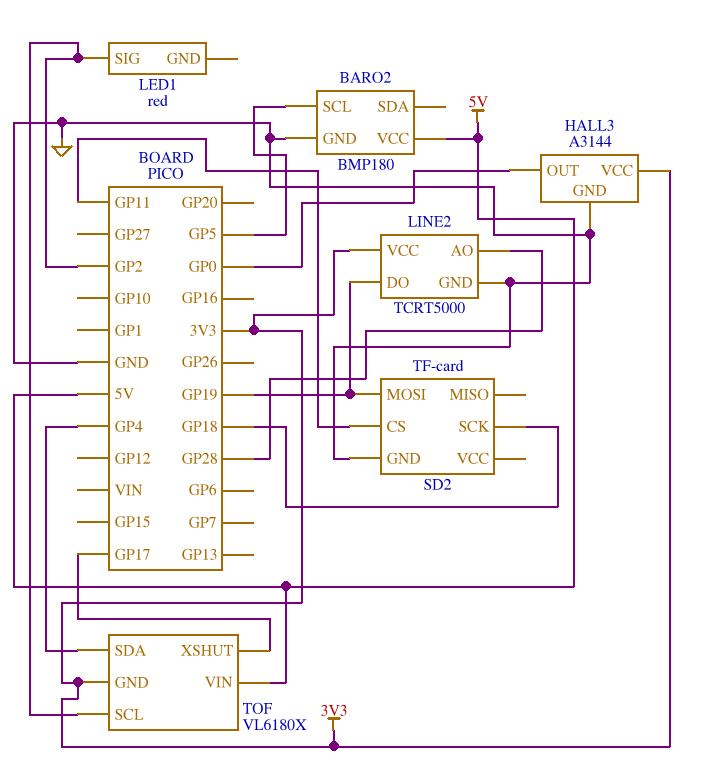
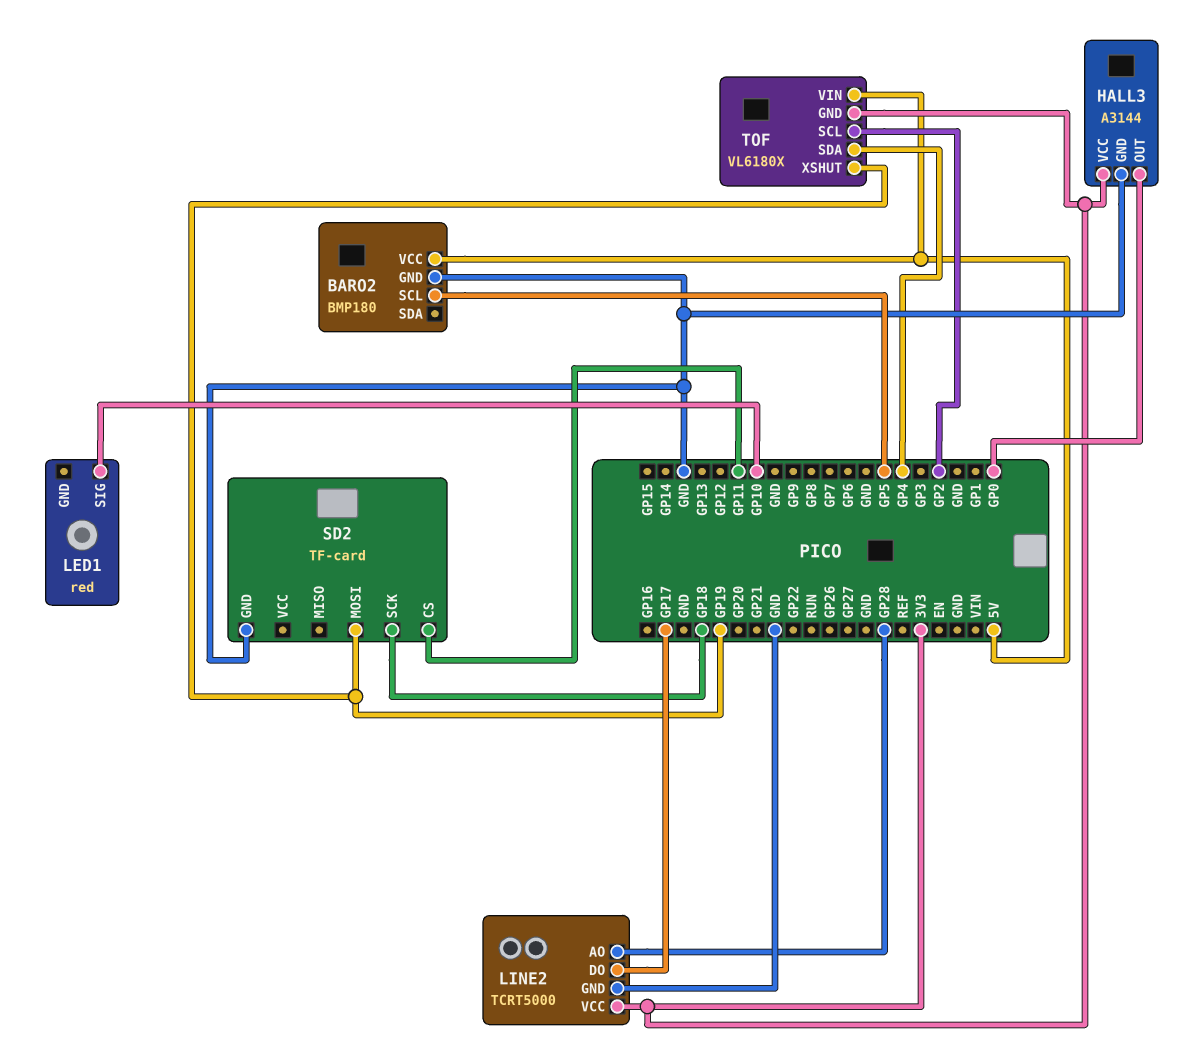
LED1 pin SIG: GP2 -> GP10
LINE2 pin DO: GP19 -> GP17
TOF pin XSHUT: GP17 -> GP19

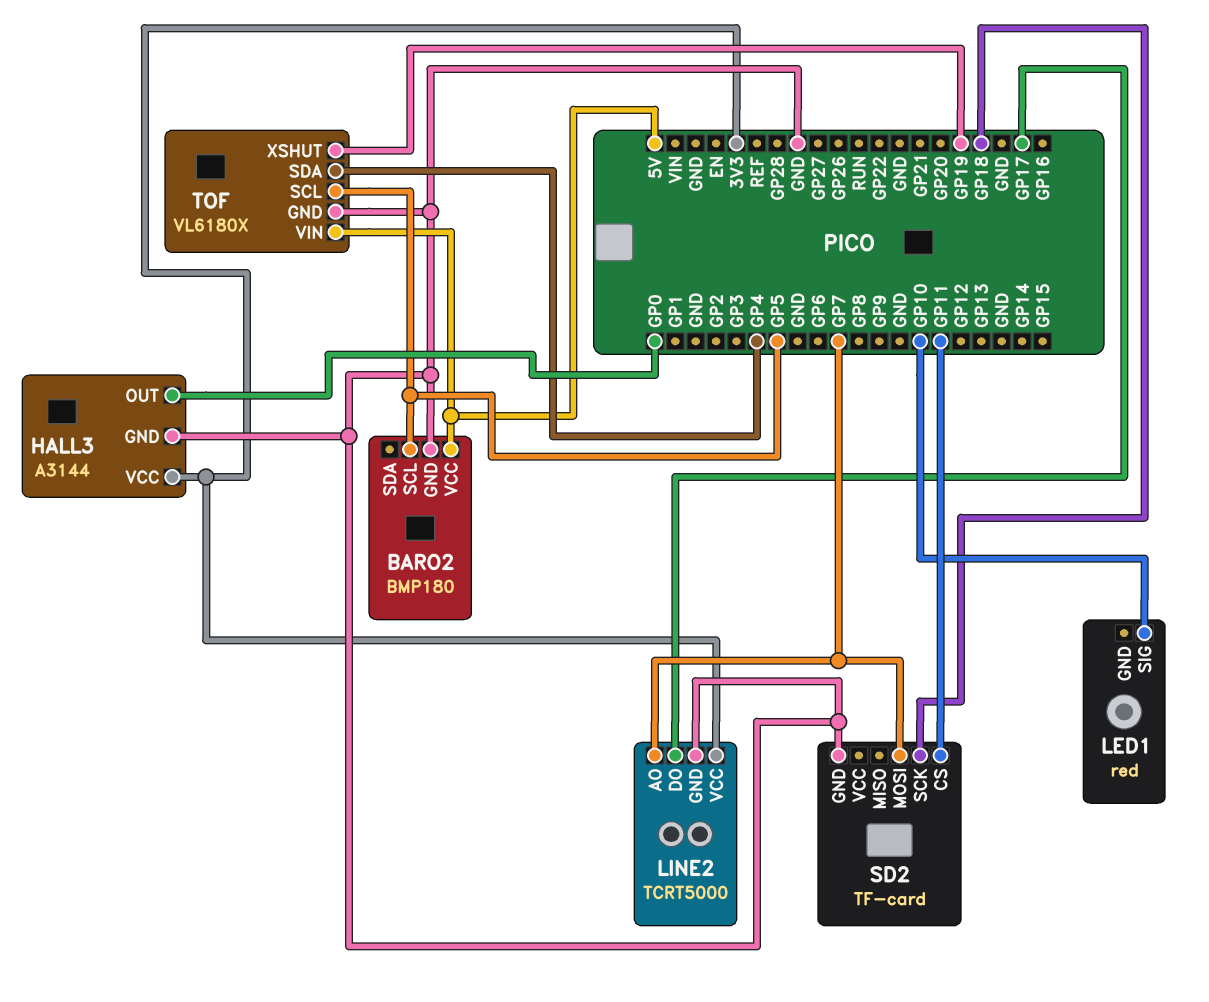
LINE2 pin AO: GP28 -> GP7
SD2 pin MOSI: GP19 -> GP7
TOF pin GND: 3V3 -> GND
TOF pin SCL: GP2 -> GP5

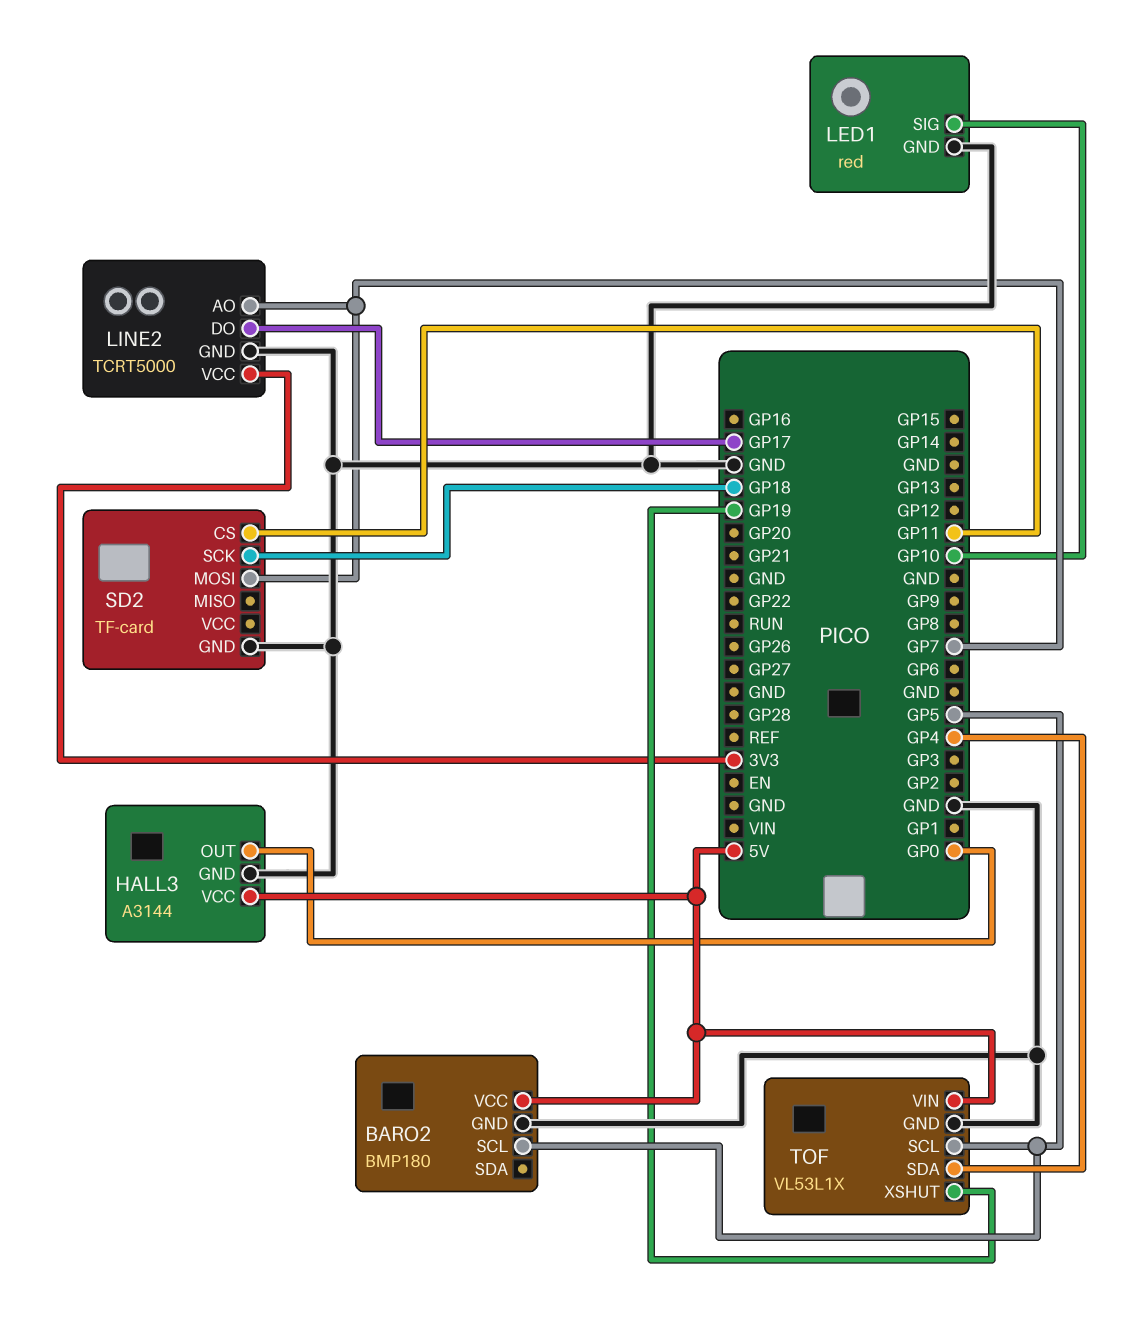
HALL3 pin VCC: 3V3 -> 5V
LED1 pin GND: none -> GND
TOF: VL6180X -> VL53L1X

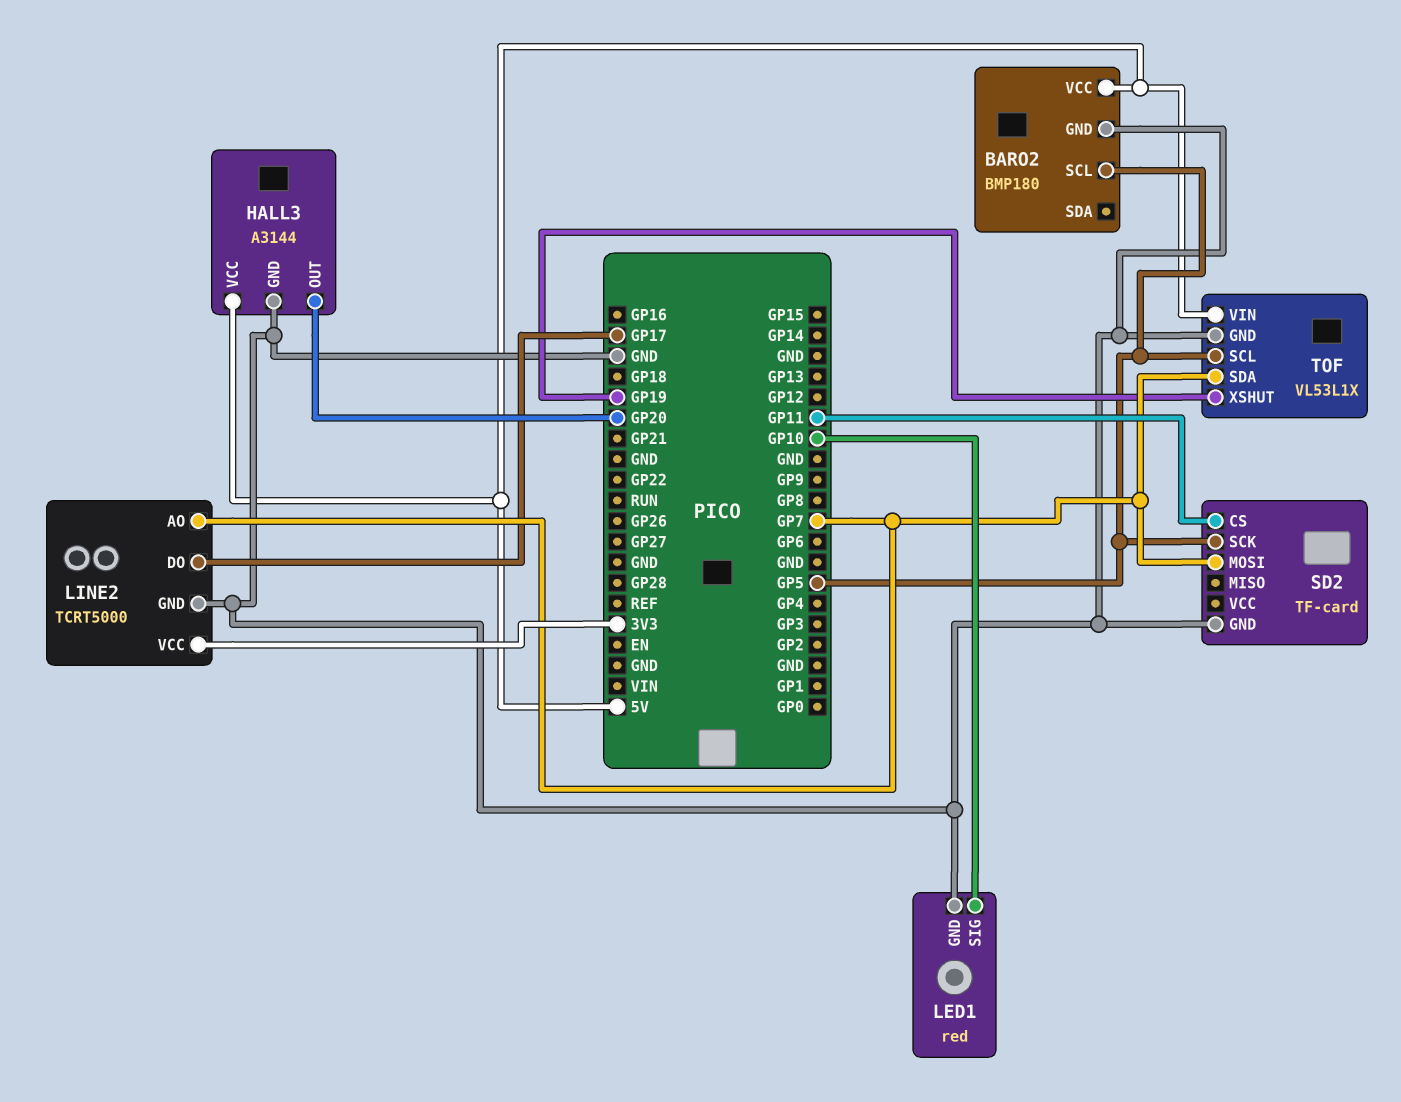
HALL3 pin OUT: GP0 -> GP20
SD2 pin SCK: GP18 -> GP5
TOF pin SDA: GP4 -> GP7

